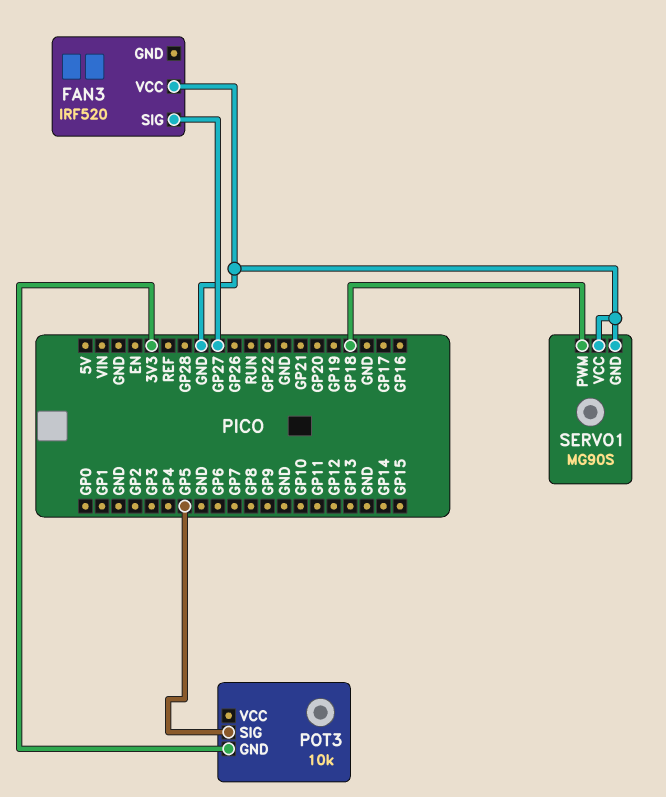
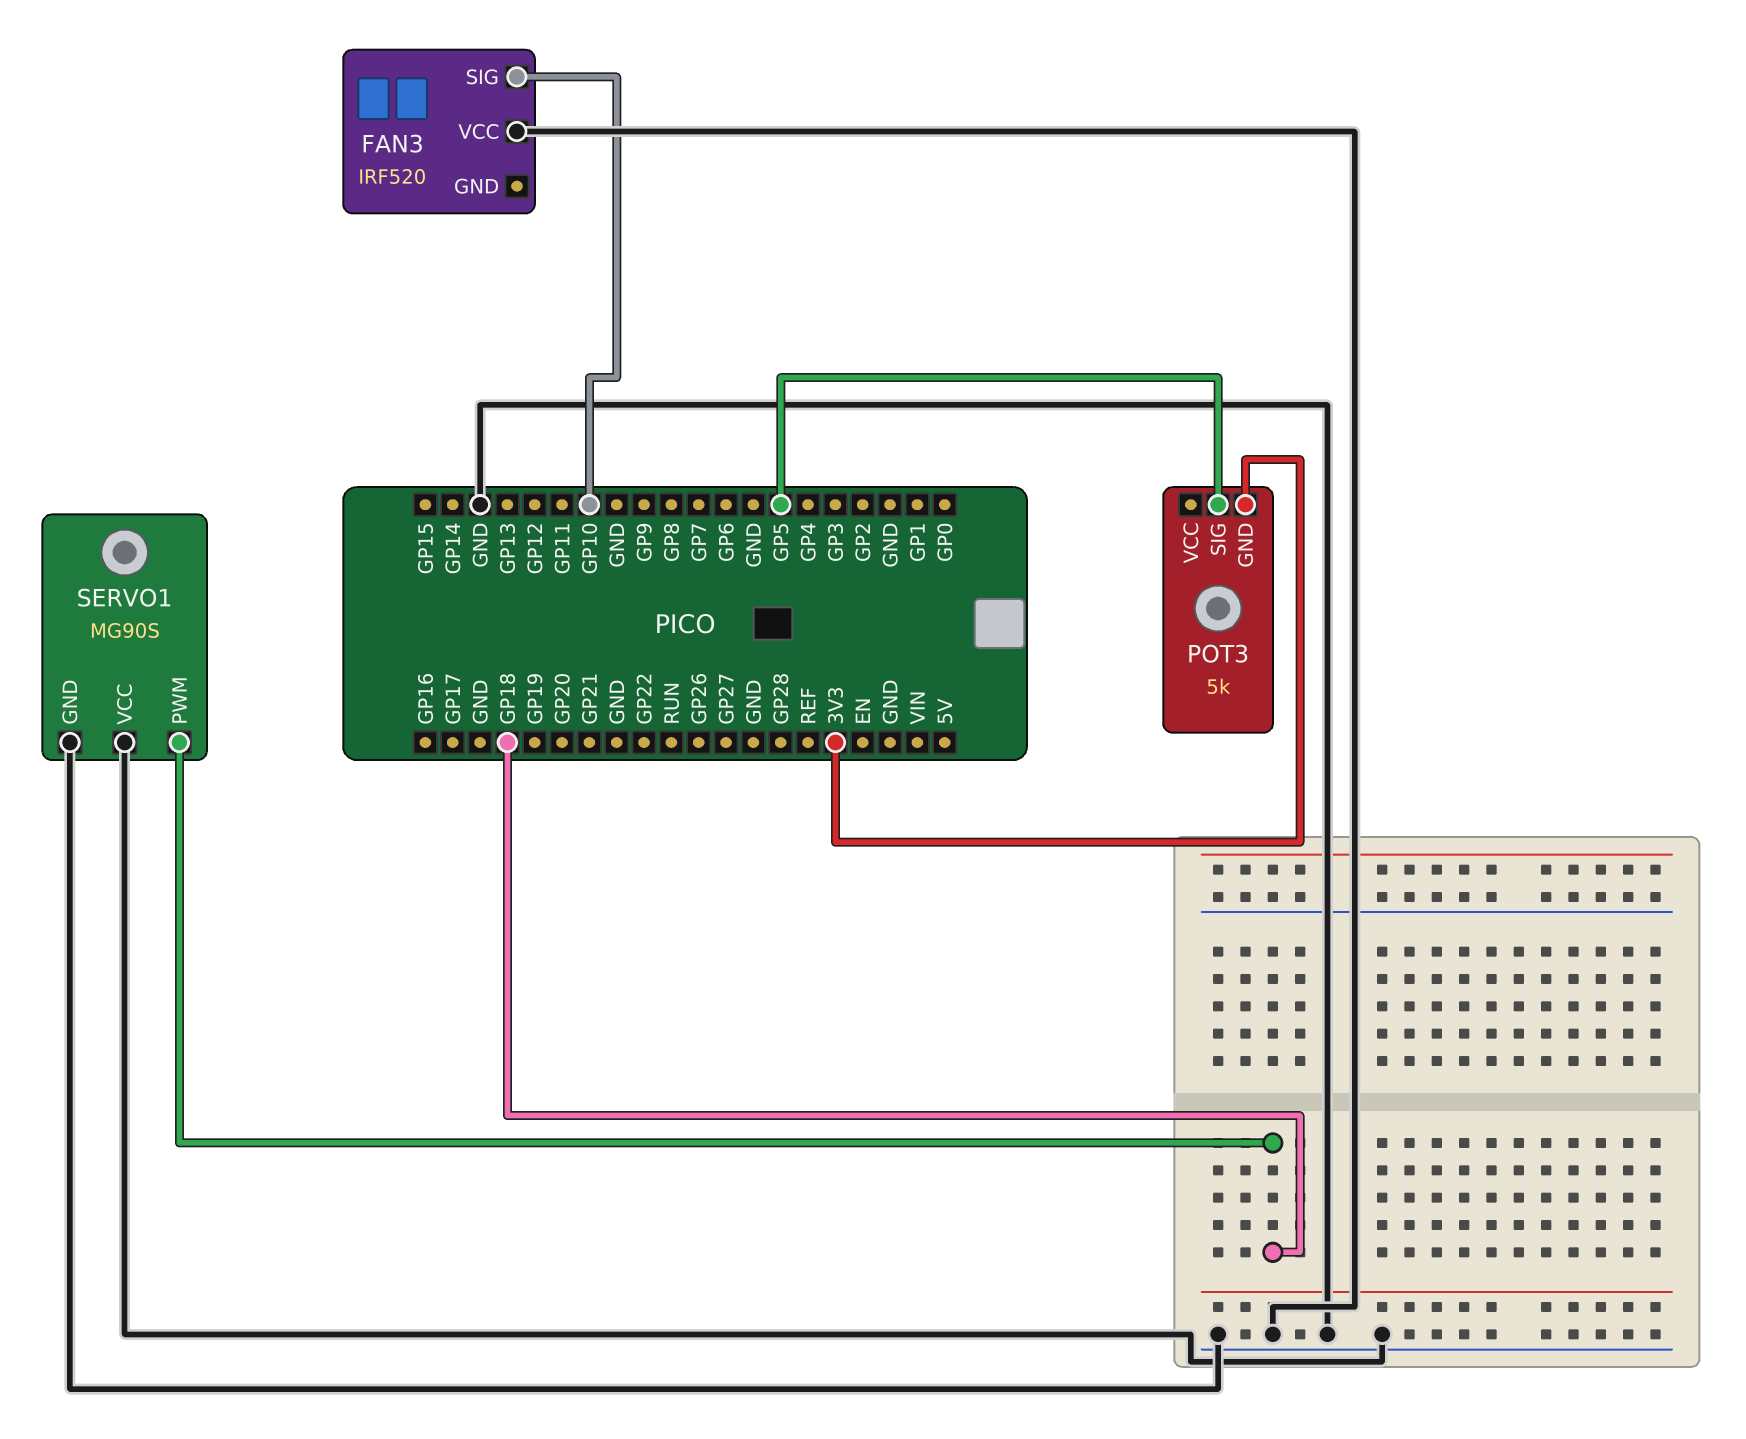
FAN3 pin SIG: GP27 -> GP10
POT3: 10k -> 5k

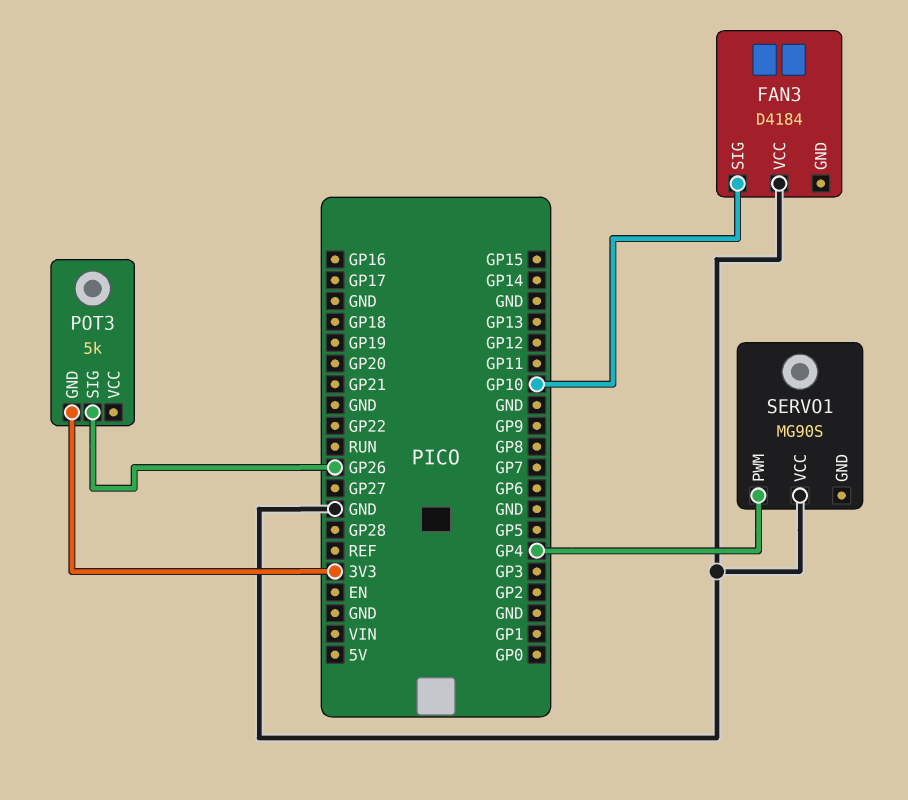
FAN3: IRF520 -> D4184
POT3 pin SIG: GP5 -> GP26
SERVO1 pin GND: GND -> none
SERVO1 pin PWM: GP18 -> GP4

